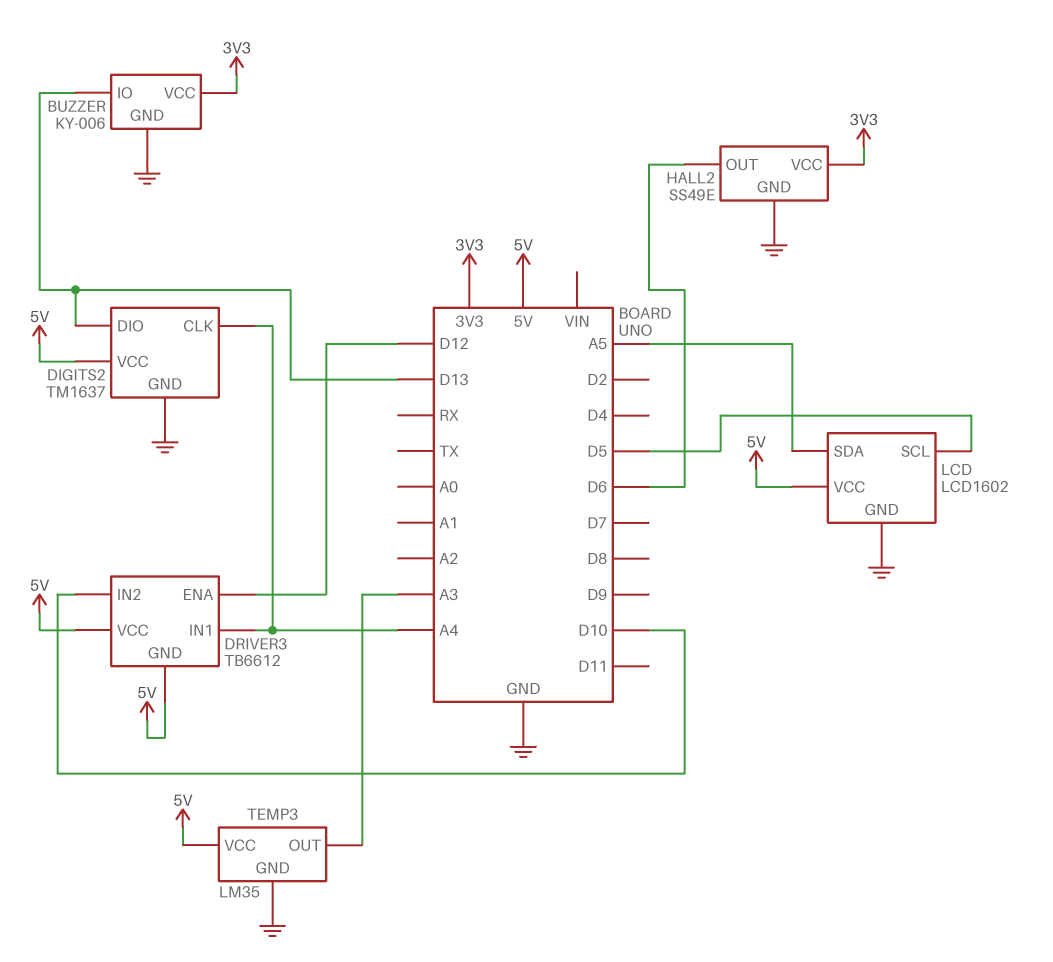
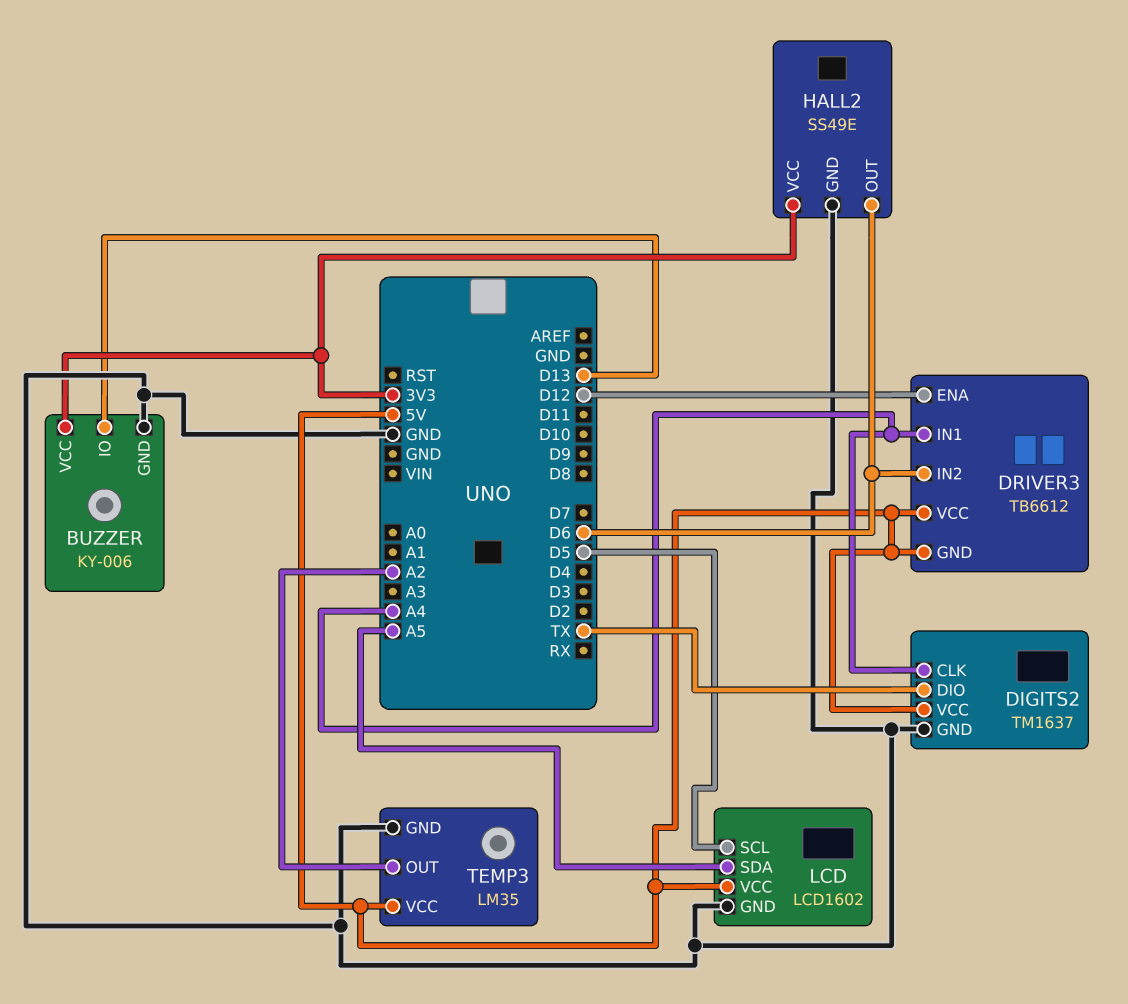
DIGITS2 pin DIO: D13 -> TX
DRIVER3 pin IN2: D10 -> D6
TEMP3 pin OUT: A3 -> A2

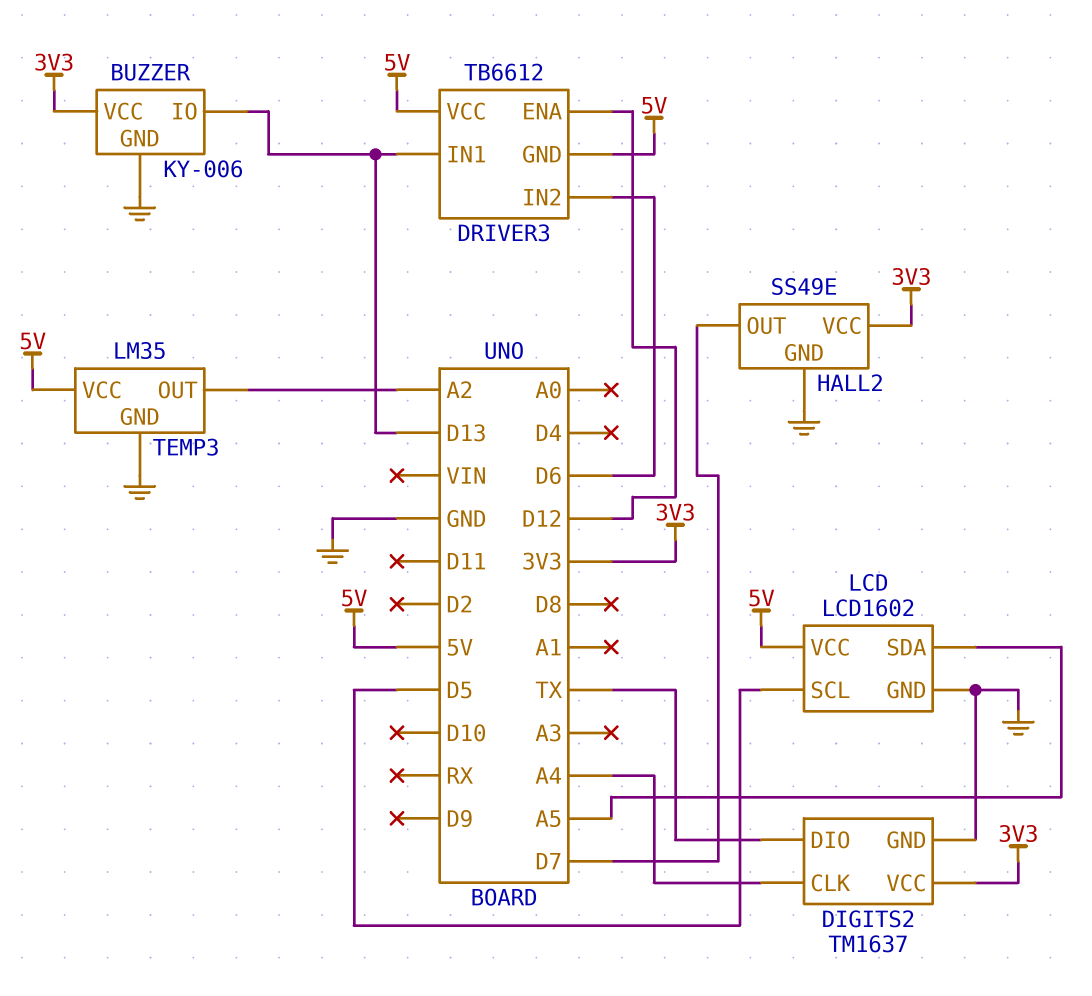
DIGITS2 pin VCC: 5V -> 3V3
DRIVER3 pin IN1: A4 -> D13
HALL2 pin OUT: D6 -> D7

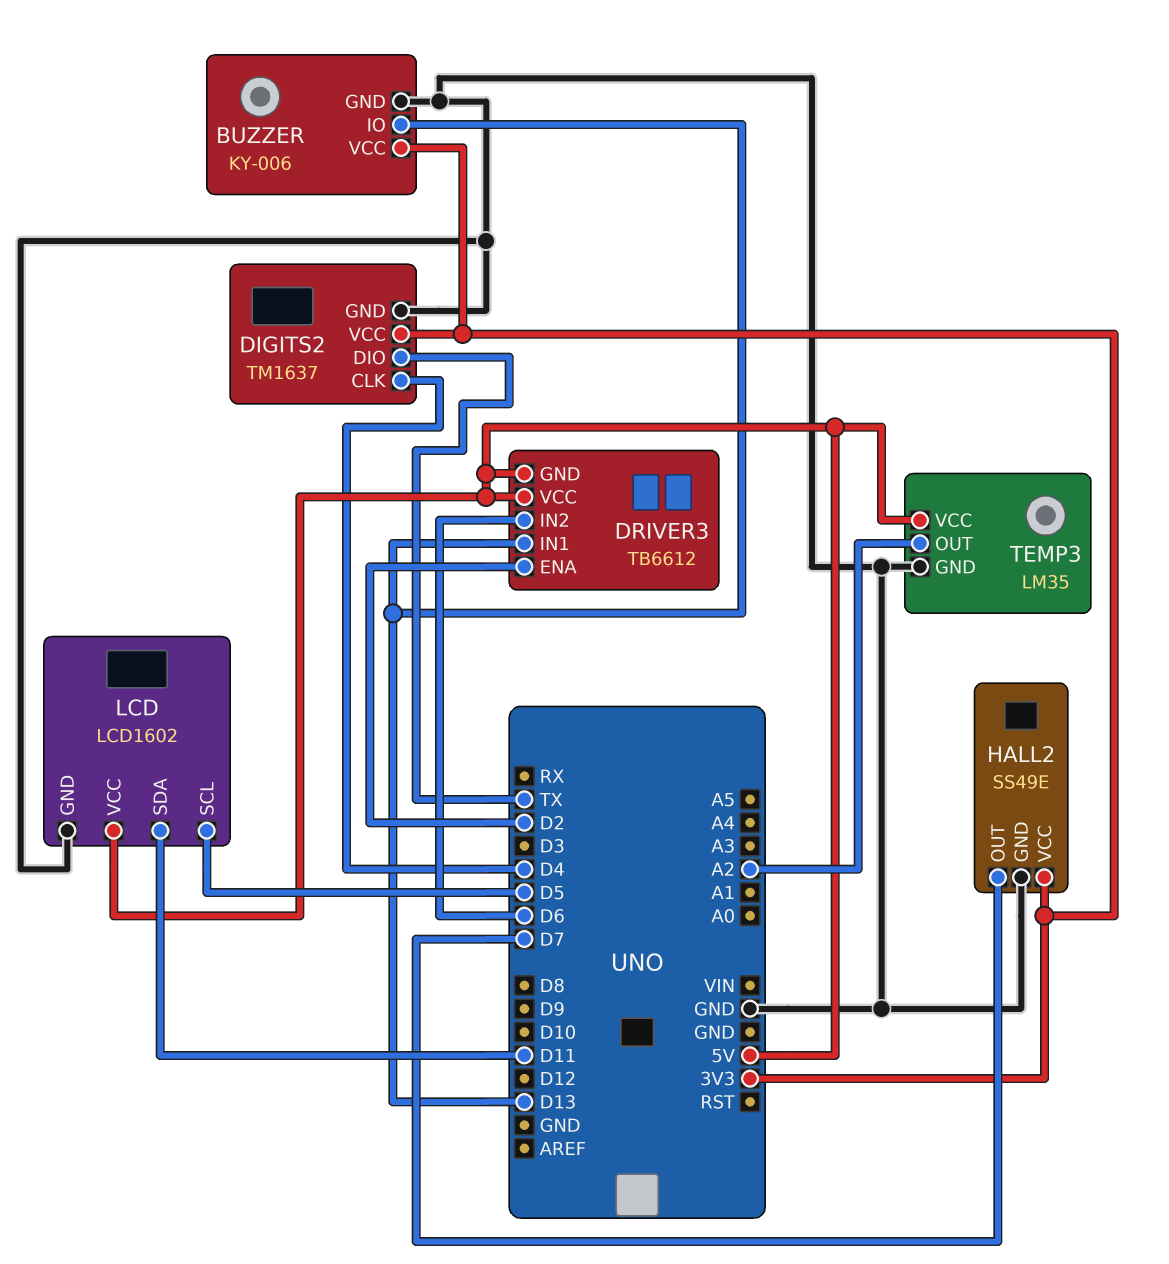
DIGITS2 pin CLK: A4 -> D4
DRIVER3 pin ENA: D12 -> D2
LCD pin SDA: A5 -> D11

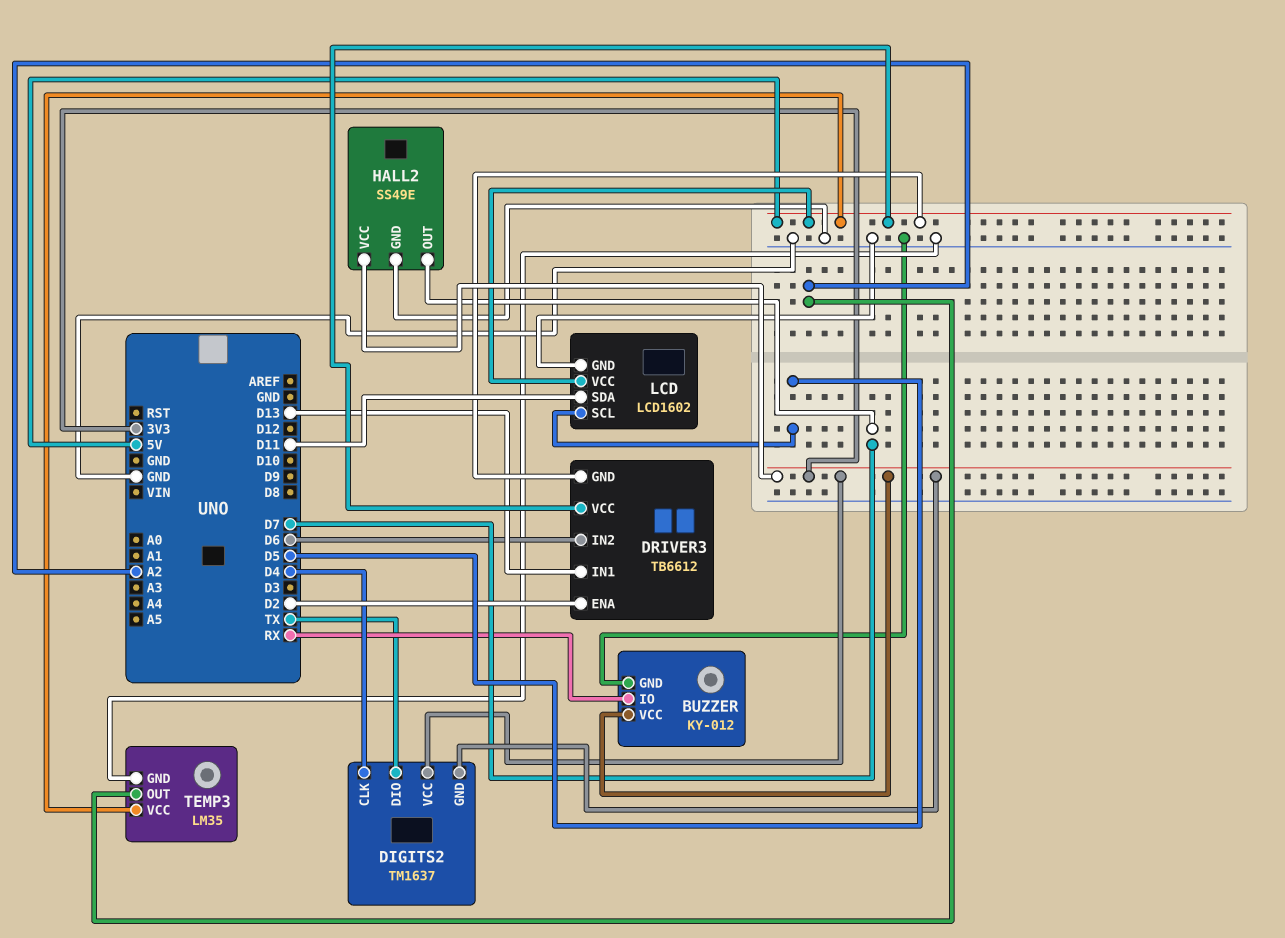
BUZZER: KY-006 -> KY-012
BUZZER pin IO: D13 -> RX
DIGITS2 pin GND: GND -> 3V3

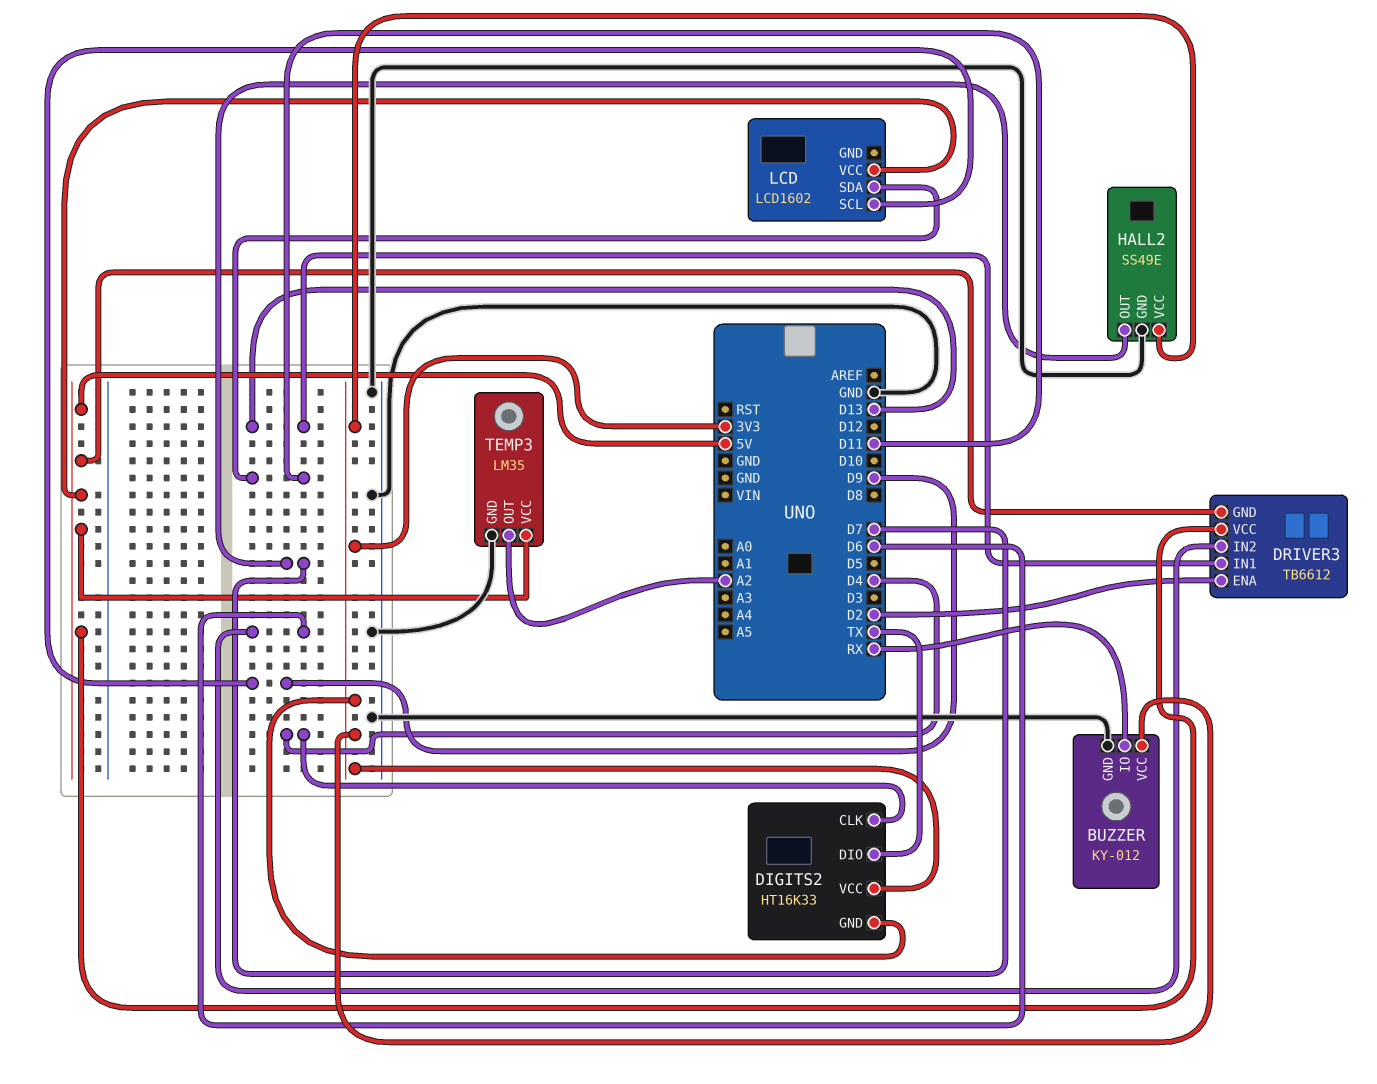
DIGITS2: TM1637 -> HT16K33
LCD pin GND: GND -> none
LCD pin SCL: D5 -> D9

